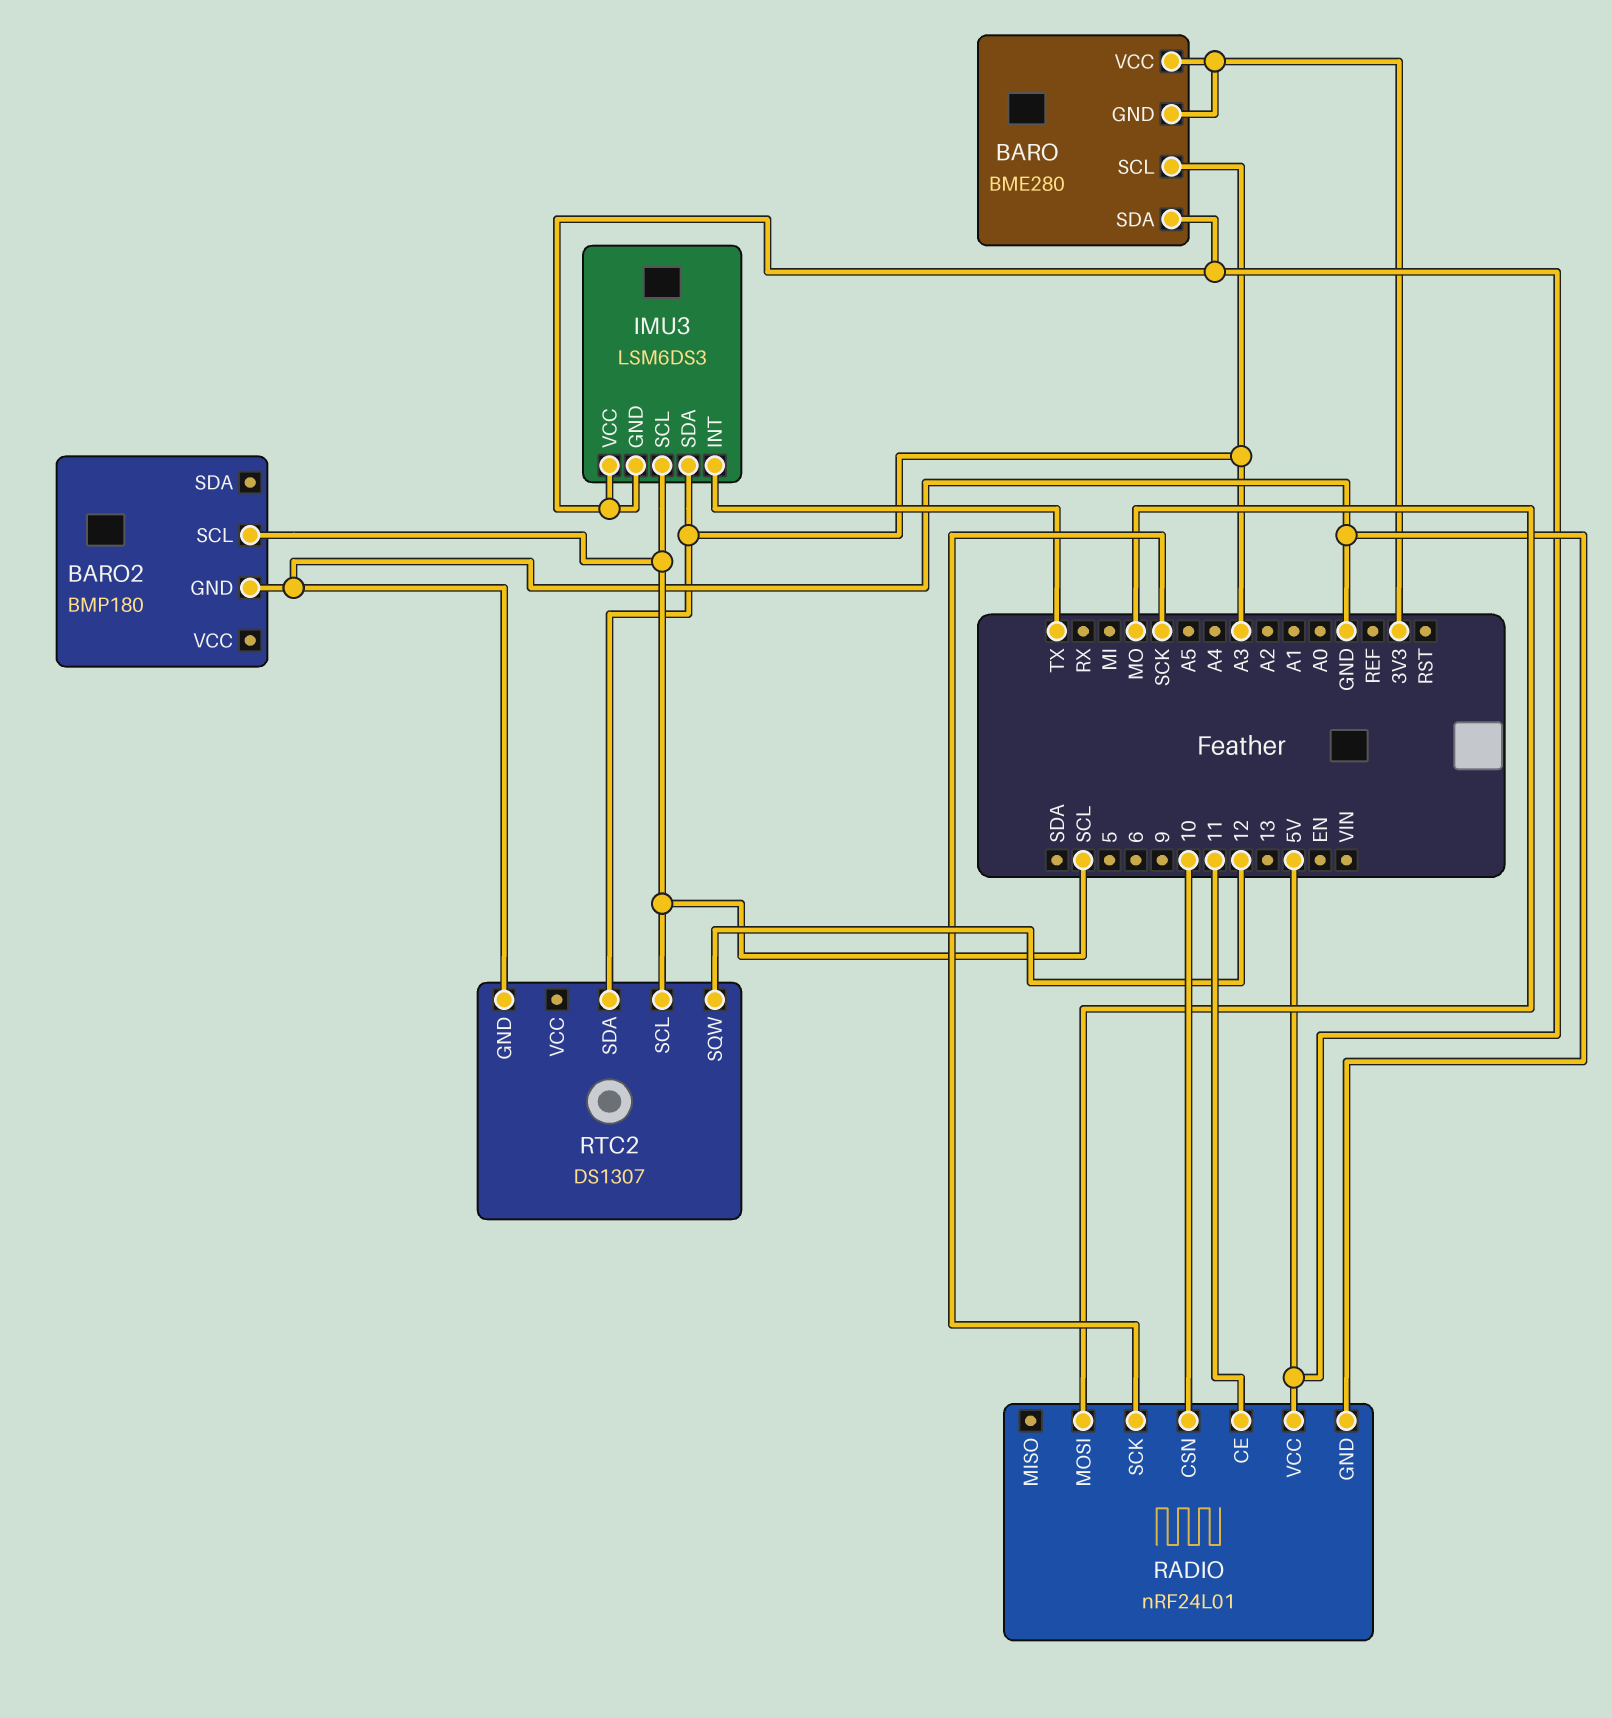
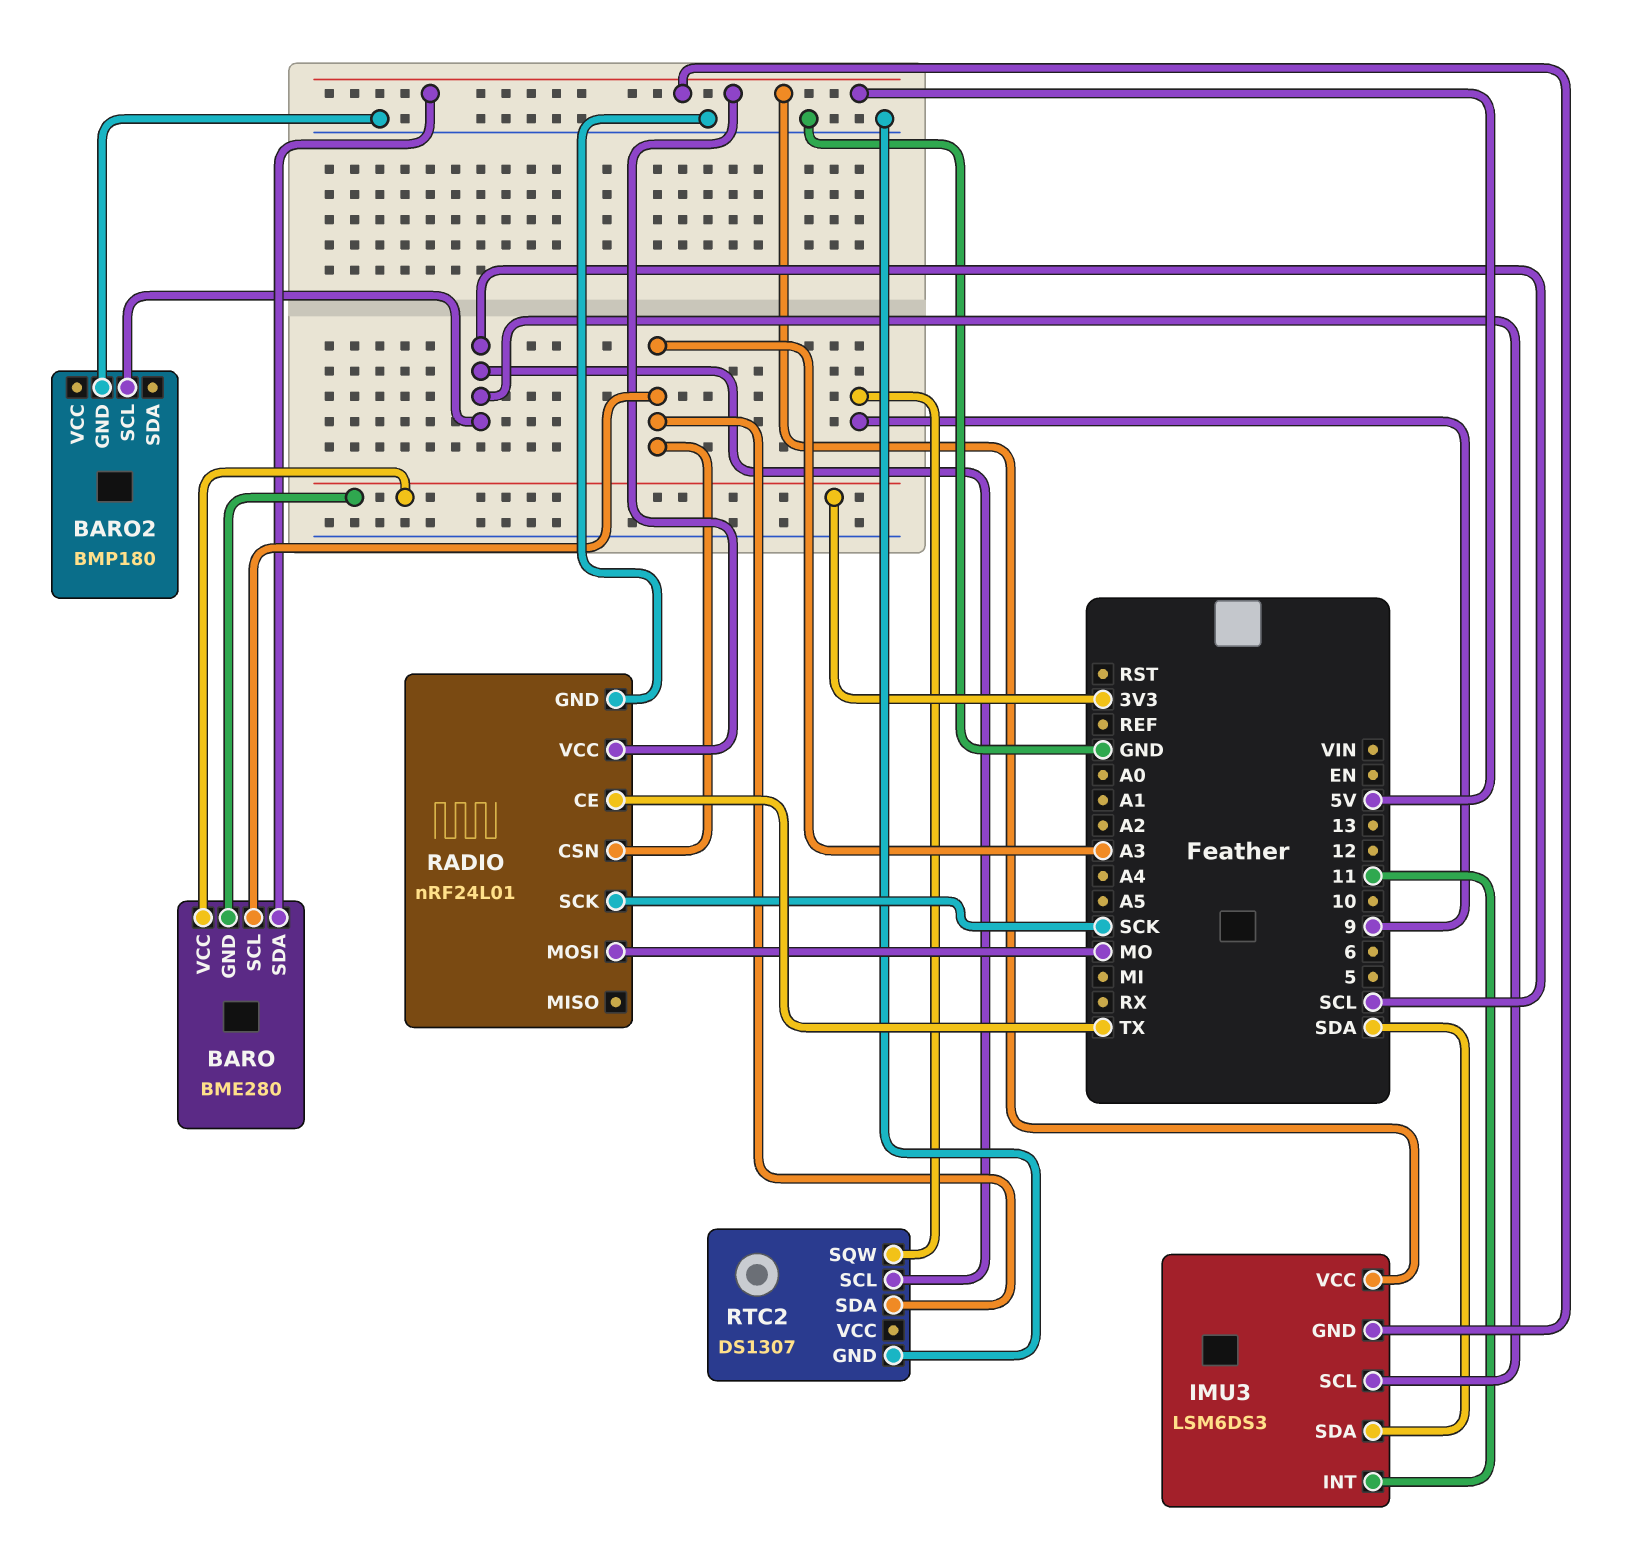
IMU3 pin INT: TX -> 11
IMU3 pin SDA: A3 -> SDA
RADIO pin CE: 11 -> TX
RADIO pin CSN: 10 -> A3
RTC2 pin SQW: 12 -> 9

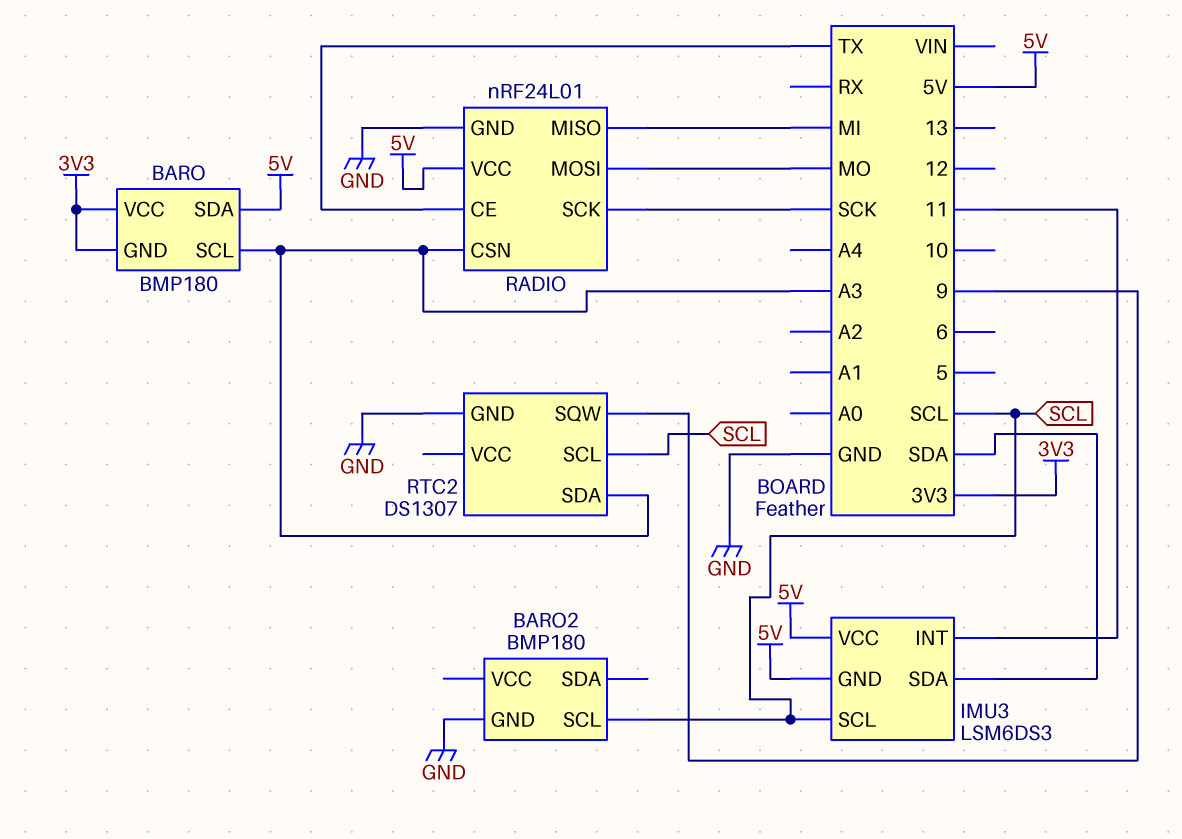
BARO: BME280 -> BMP180
RADIO pin MISO: none -> MI

